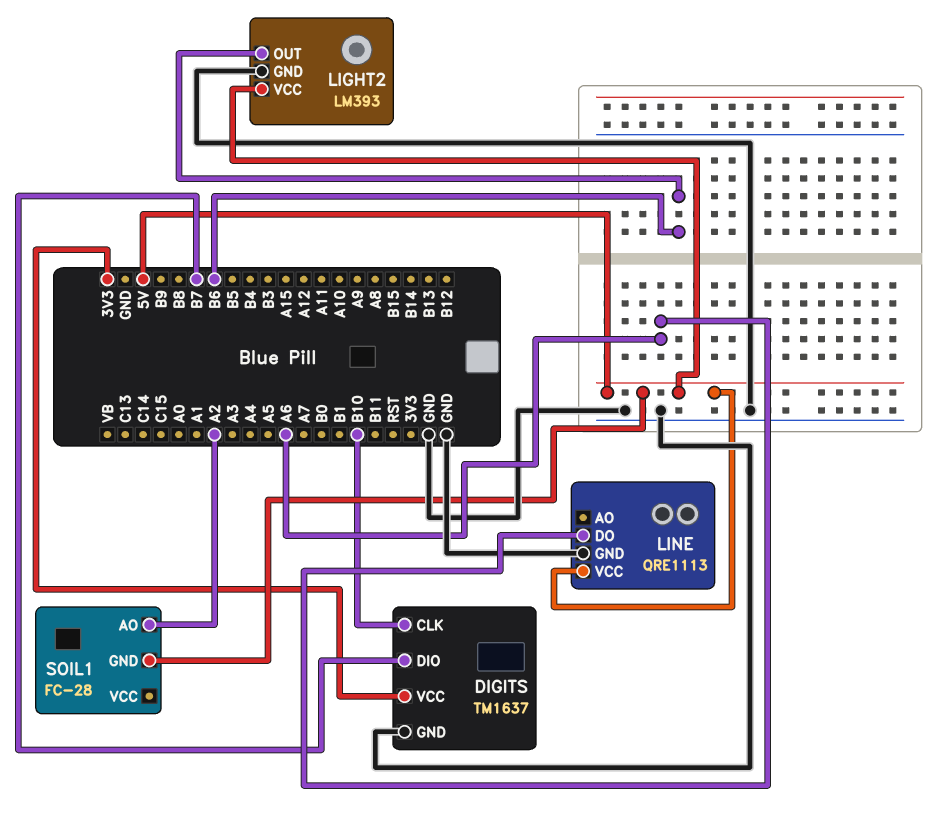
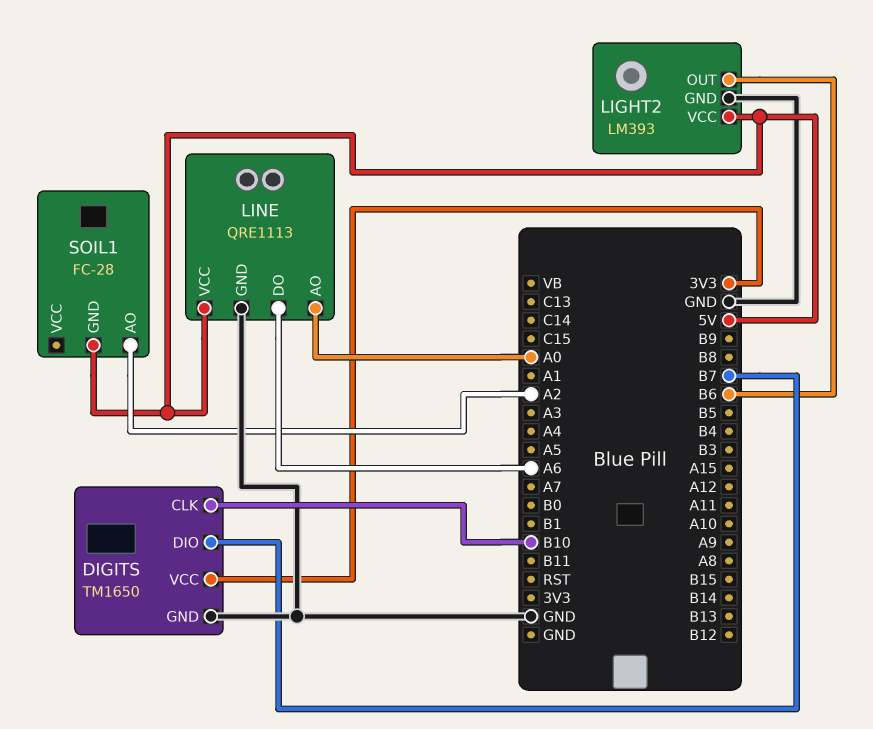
DIGITS: TM1637 -> TM1650
LINE pin AO: none -> A0

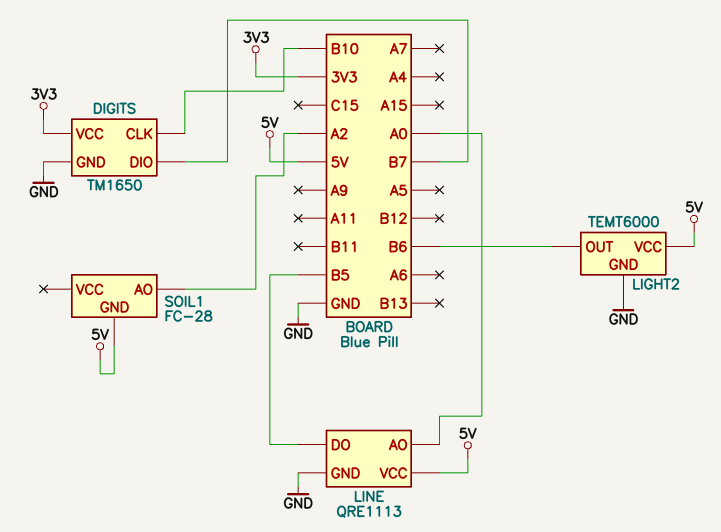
LIGHT2: LM393 -> TEMT6000
LINE pin DO: A6 -> B5

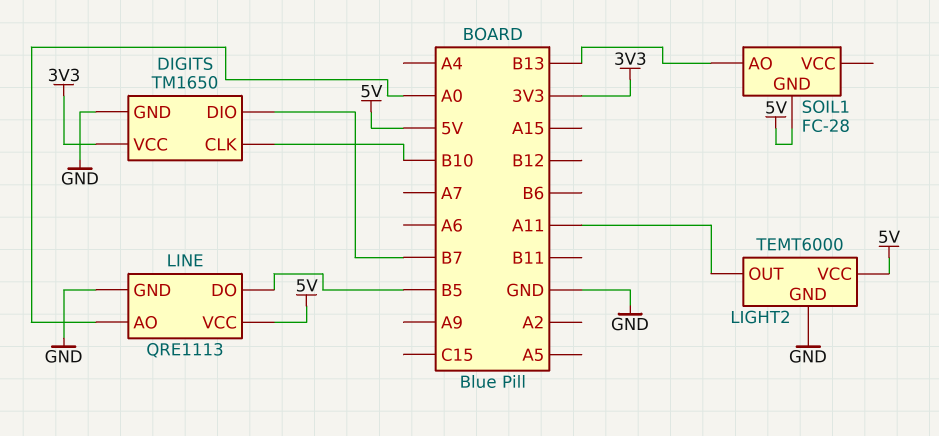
LIGHT2 pin OUT: B6 -> A11
SOIL1 pin AO: A2 -> B13

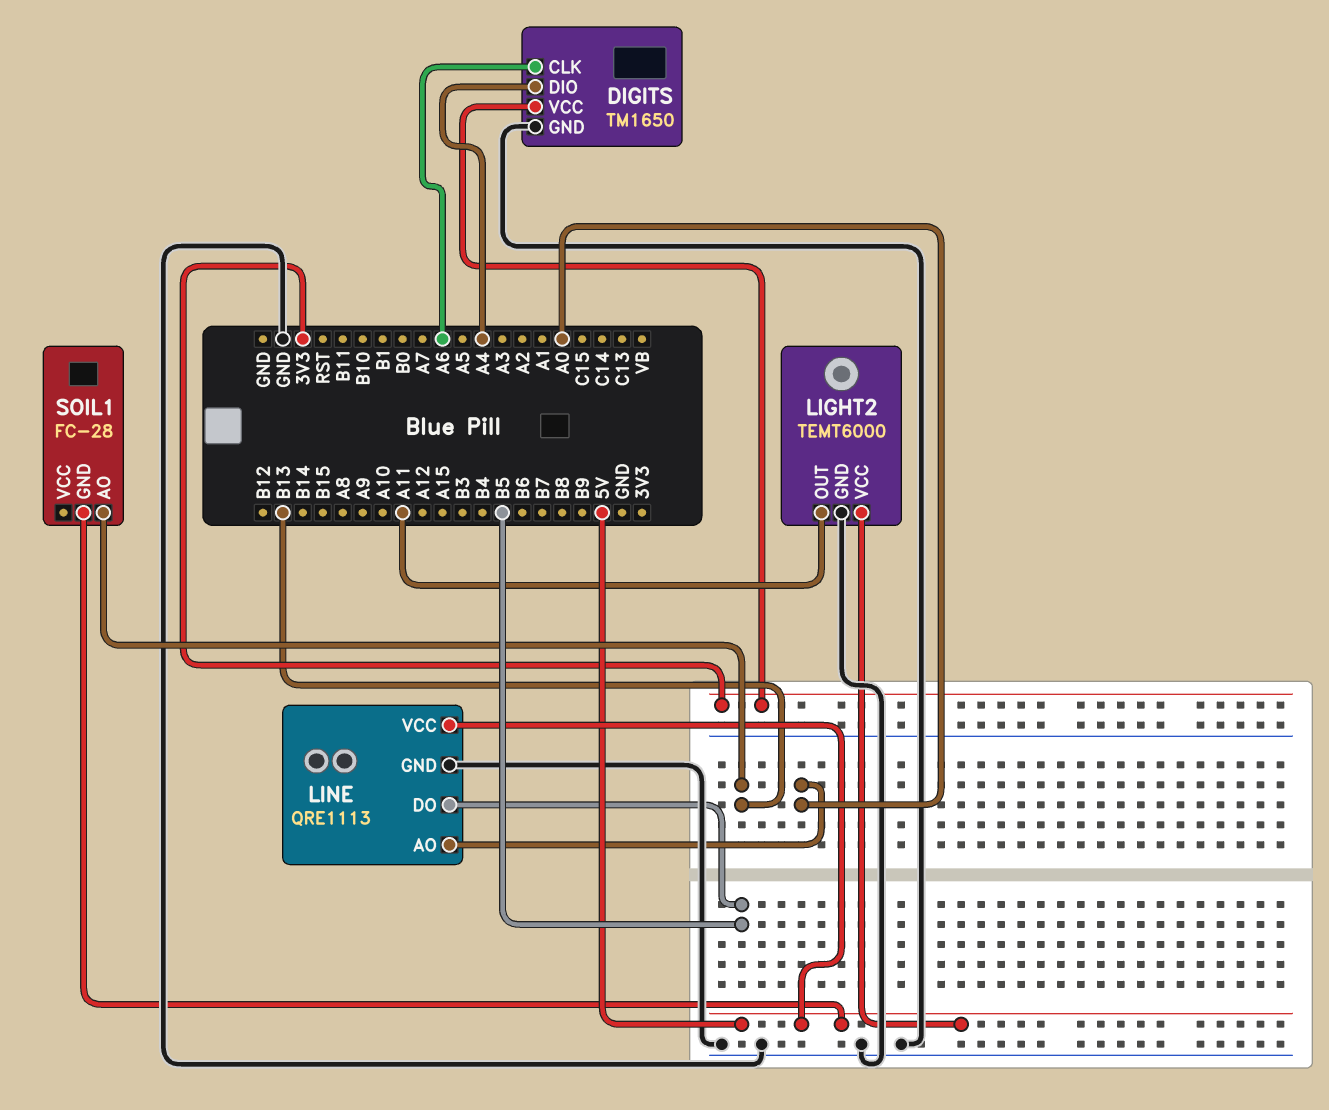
DIGITS pin CLK: B10 -> A6
DIGITS pin DIO: B7 -> A4

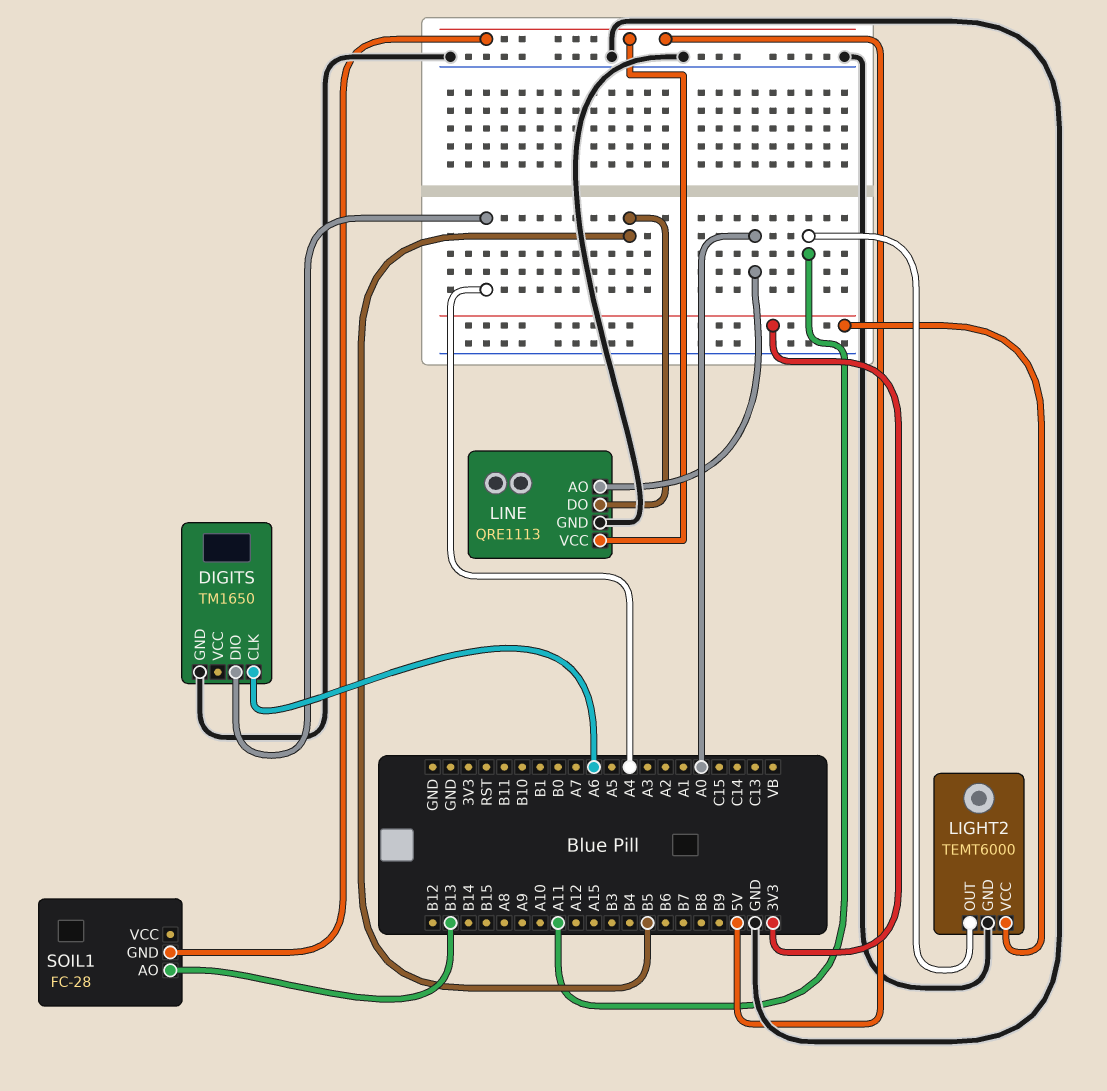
DIGITS pin VCC: 3V3 -> none
LIGHT2 pin VCC: 5V -> 3V3

